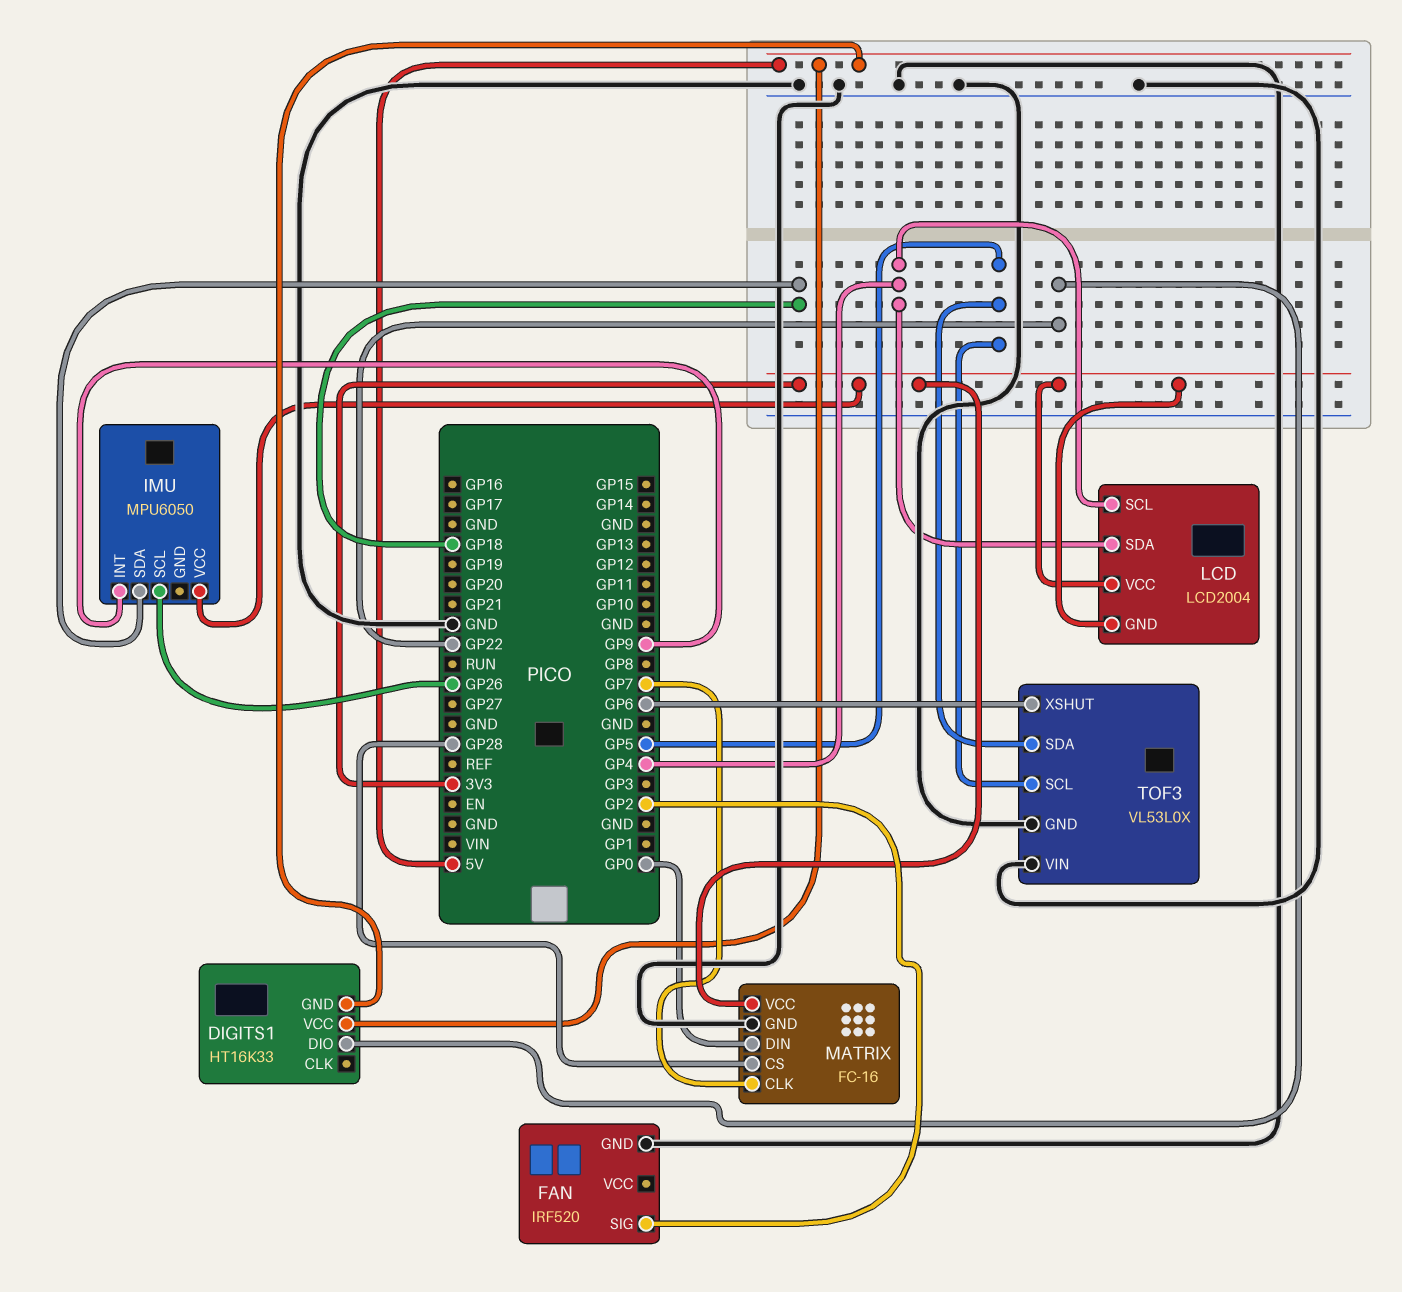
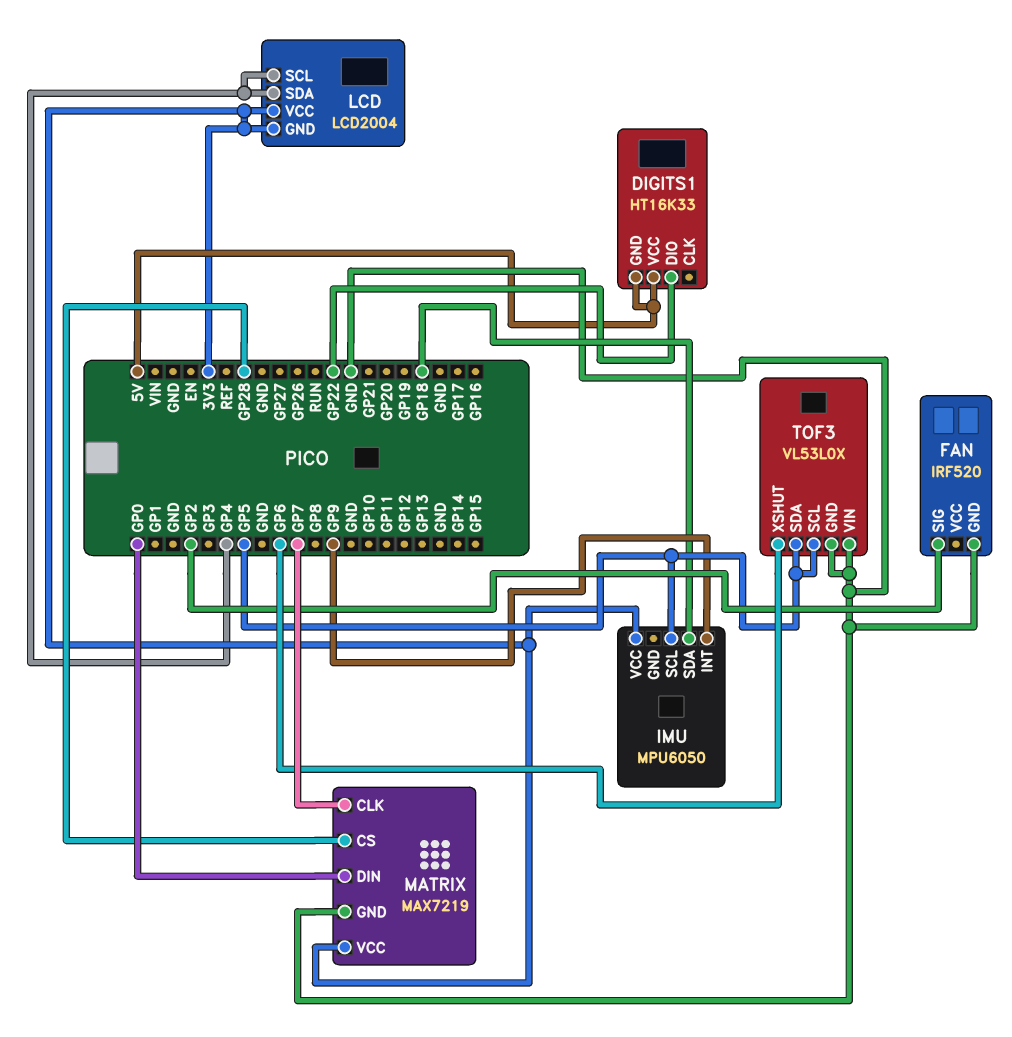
IMU pin SCL: GP26 -> GP5
MATRIX: FC-16 -> MAX7219

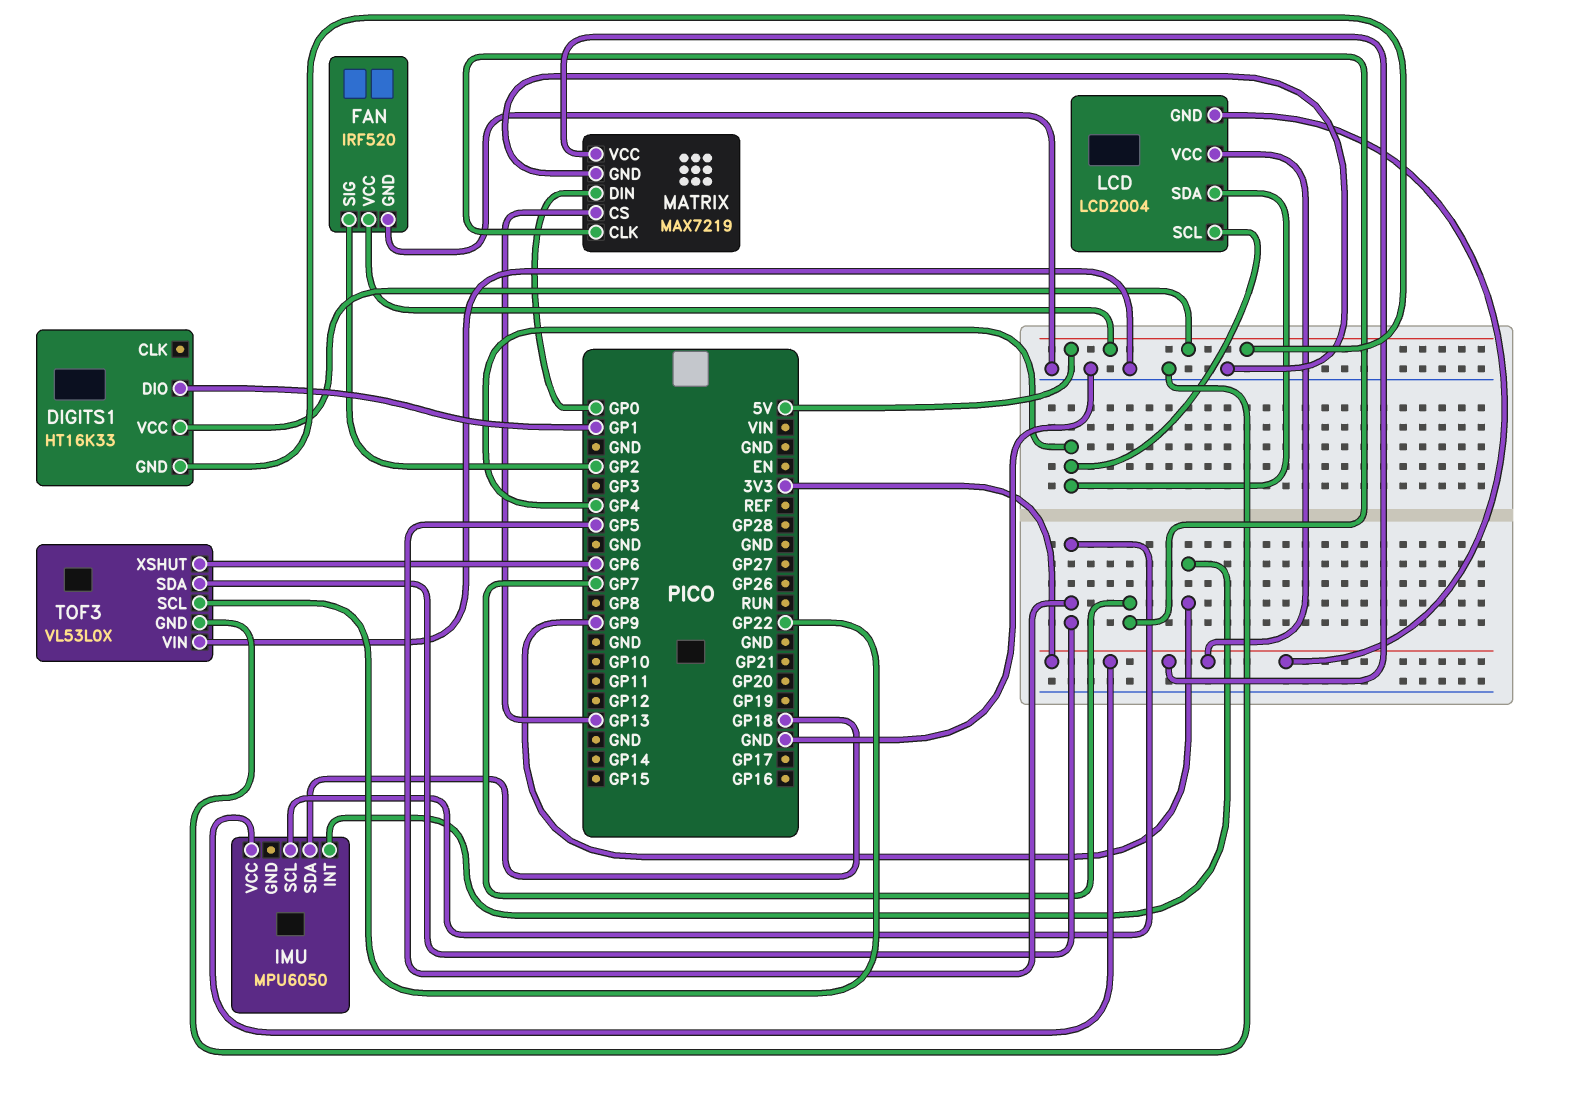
DIGITS1 pin DIO: GP22 -> GP1
FAN pin VCC: none -> 5V
MATRIX pin CS: GP28 -> GP13
TOF3 pin SCL: GP5 -> GP22

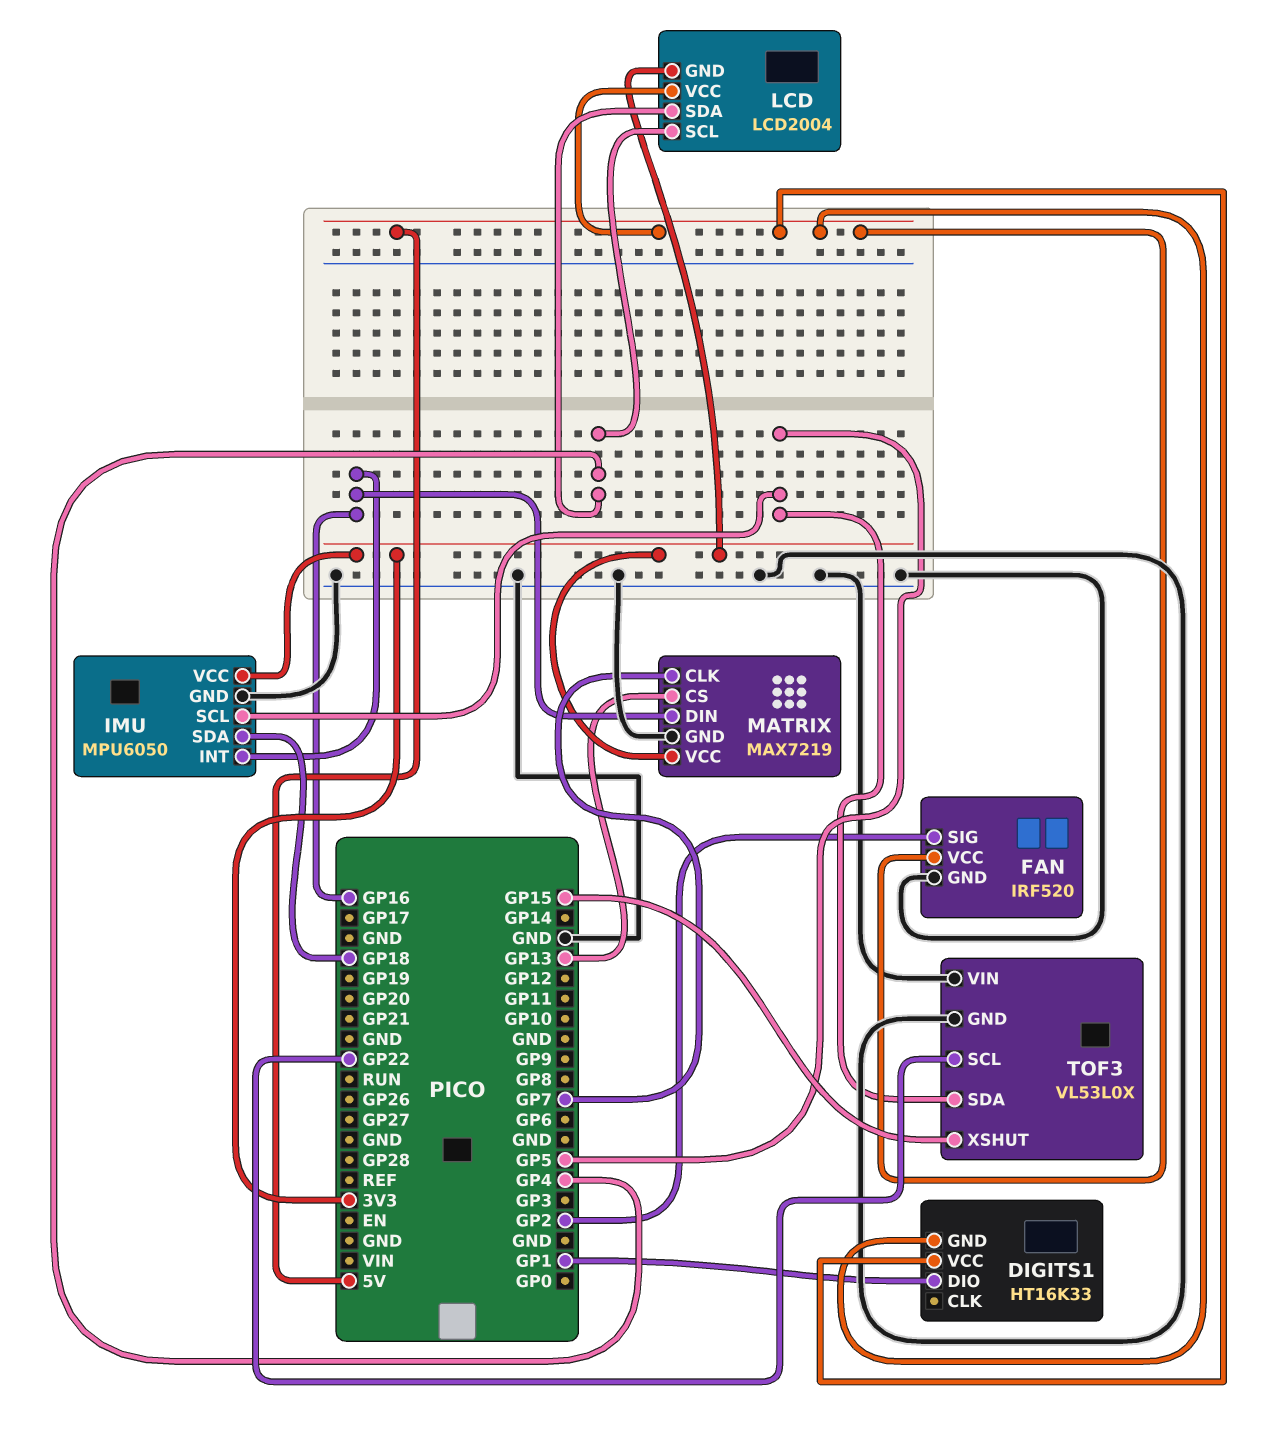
IMU pin GND: none -> GND
IMU pin INT: GP9 -> GP16
LCD pin VCC: 3V3 -> 5V
MATRIX pin DIN: GP0 -> GP16
TOF3 pin XSHUT: GP6 -> GP15

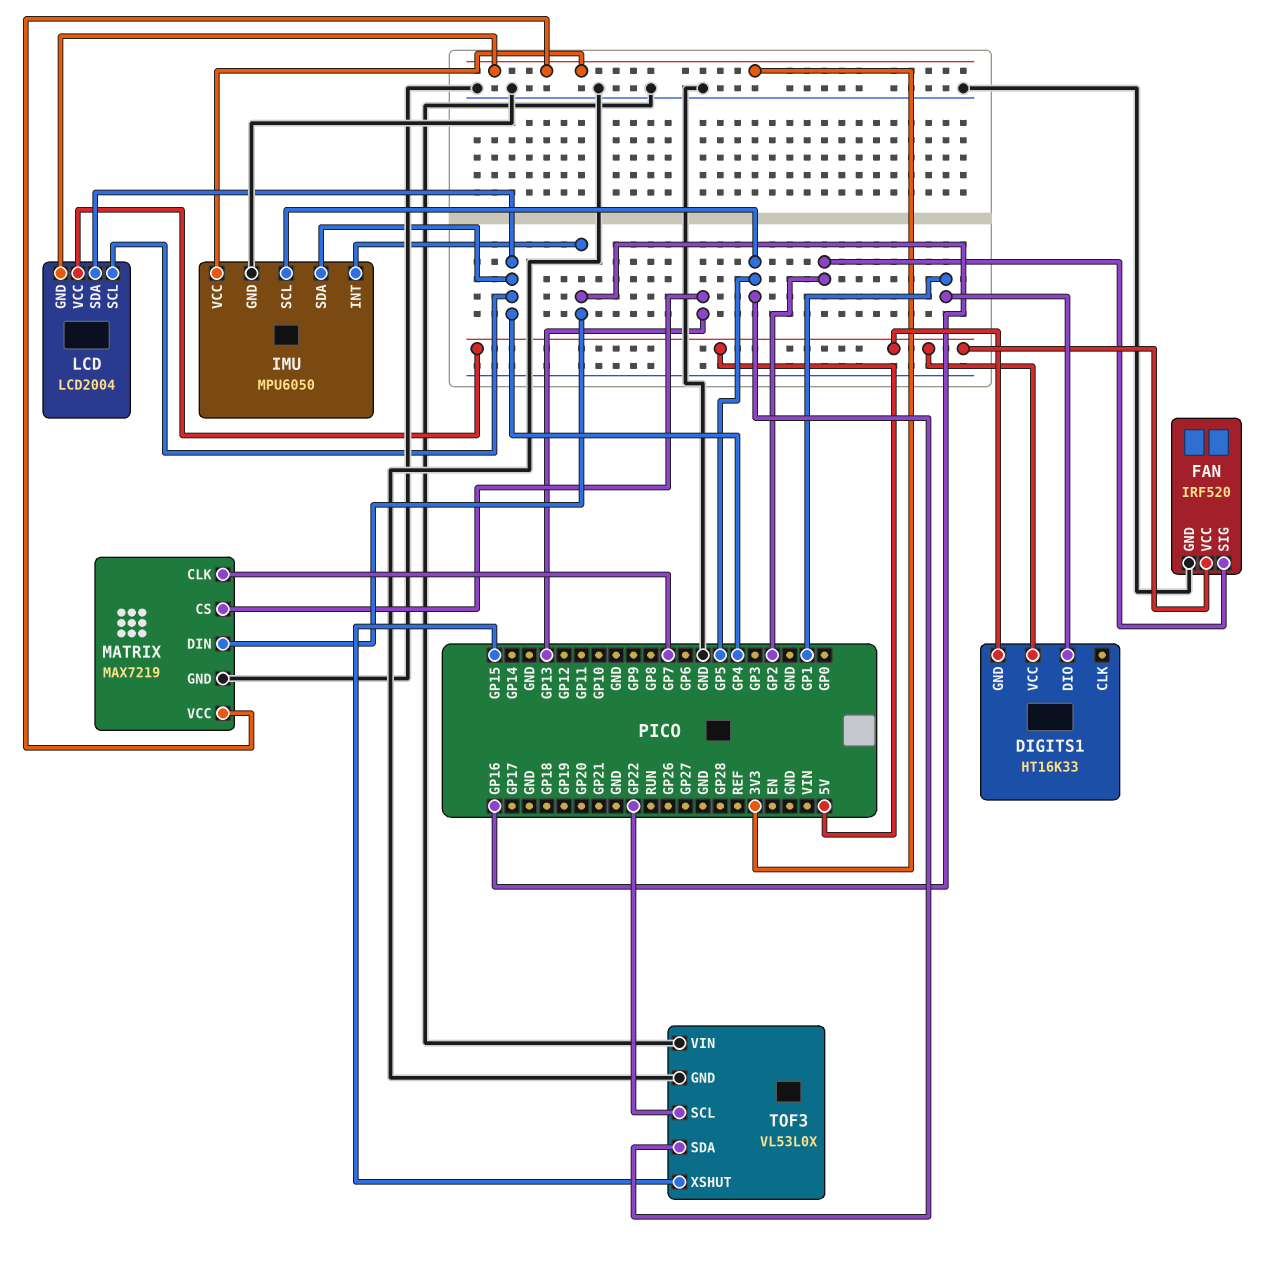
IMU pin SDA: GP18 -> GP4

